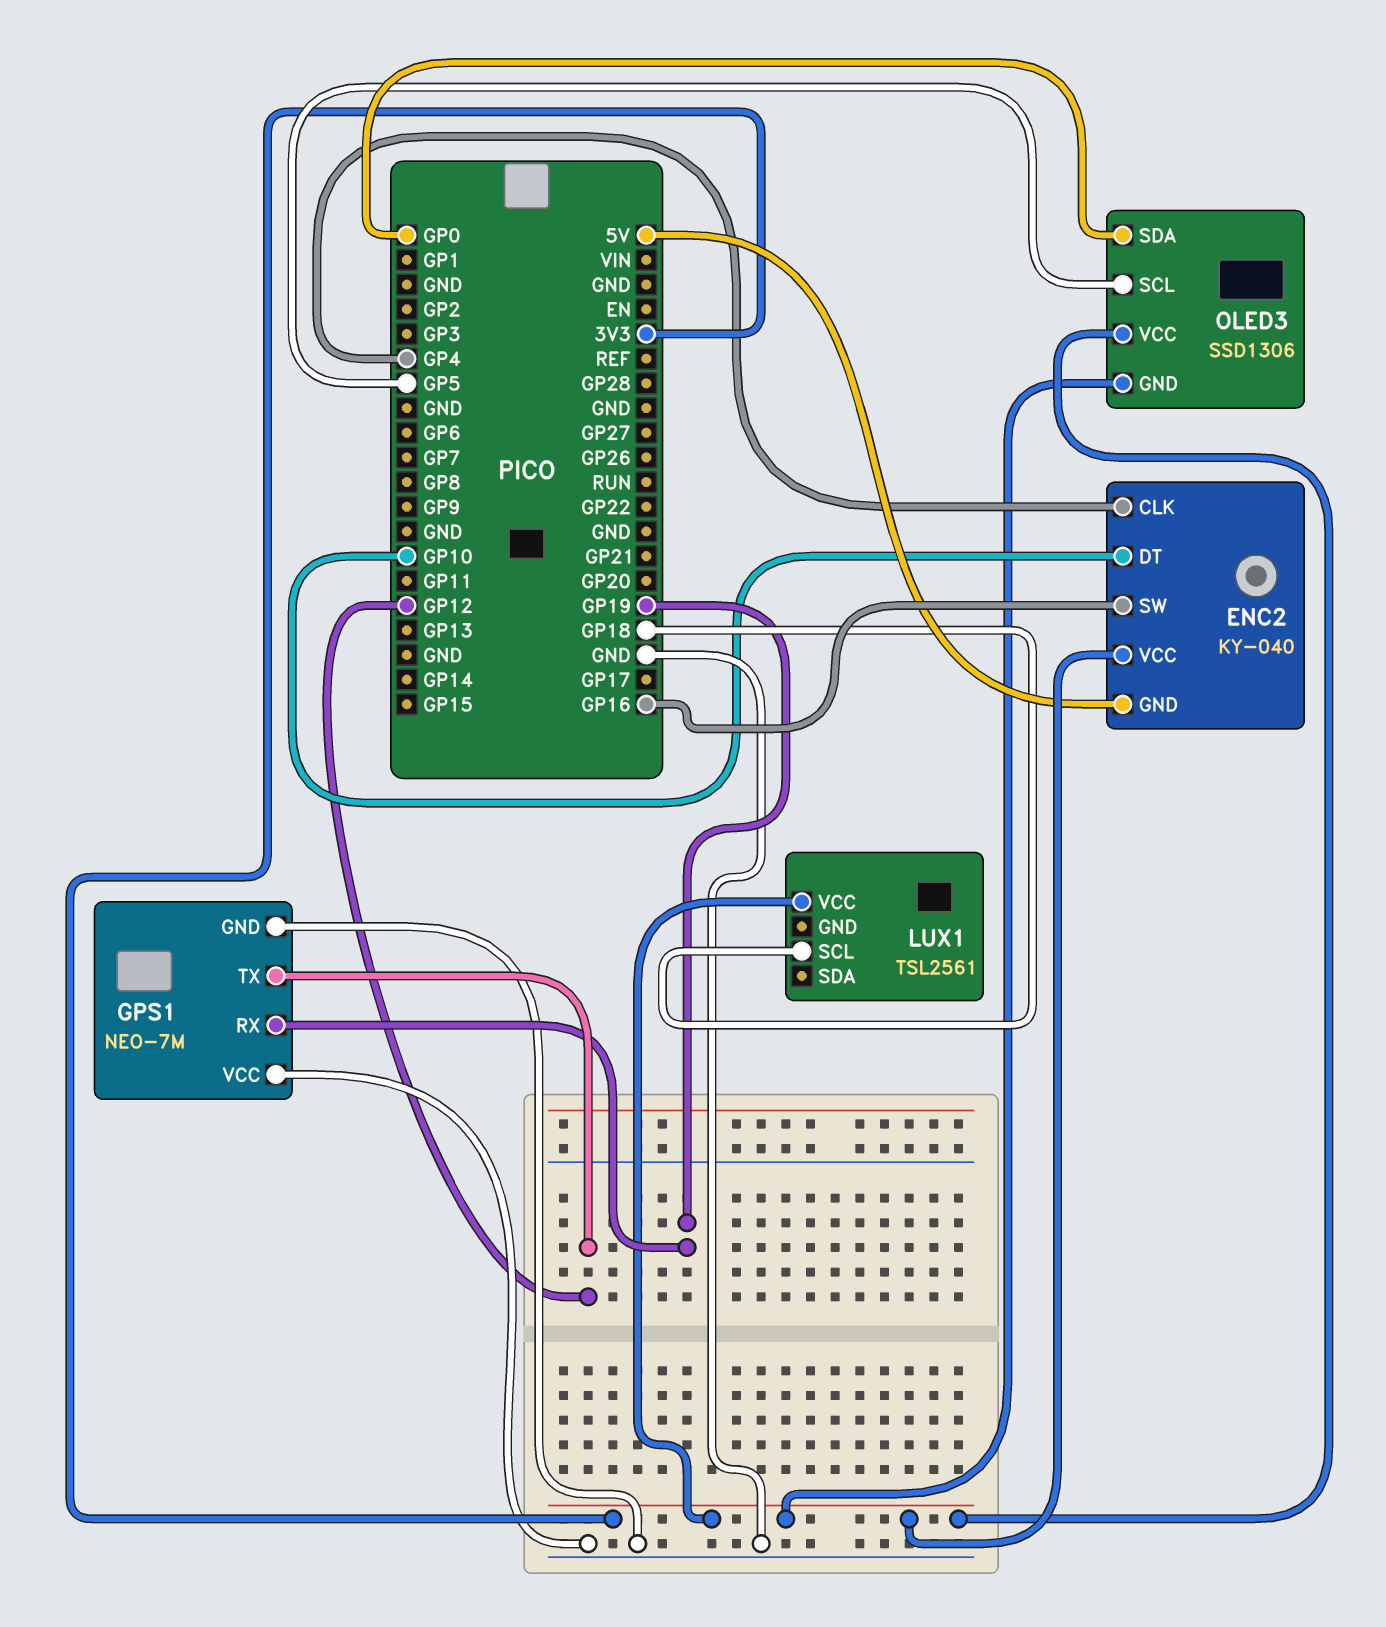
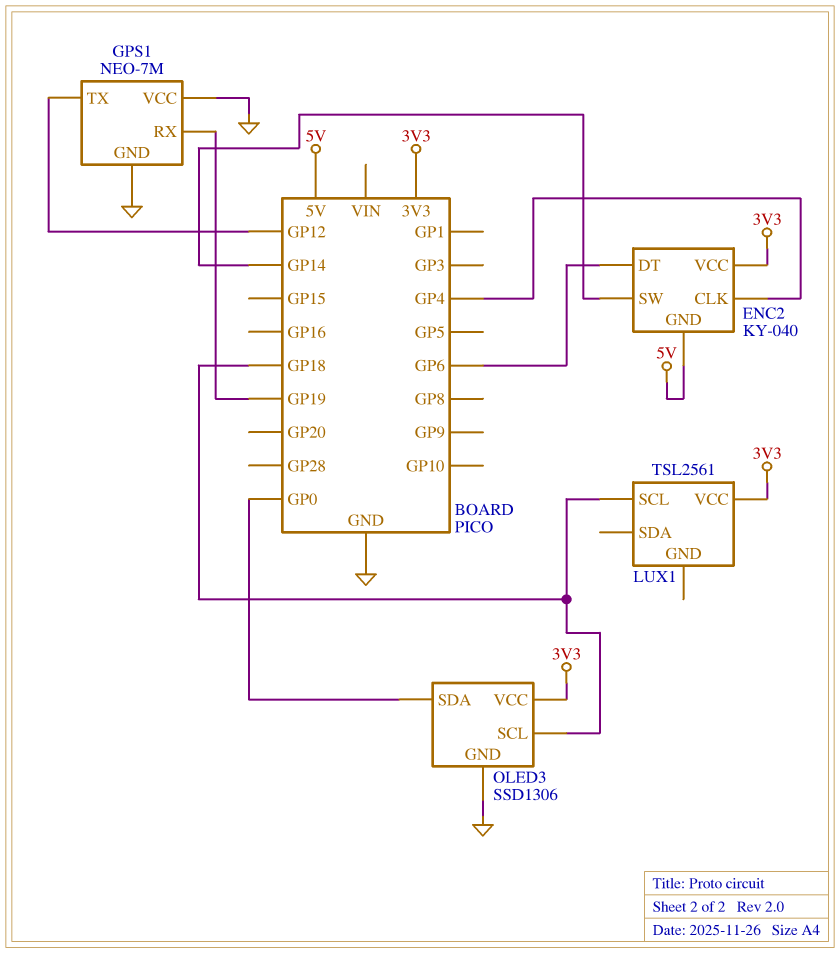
ENC2 pin DT: GP10 -> GP6
ENC2 pin SW: GP16 -> GP14
OLED3 pin GND: 3V3 -> GND
OLED3 pin SCL: GP5 -> GP18

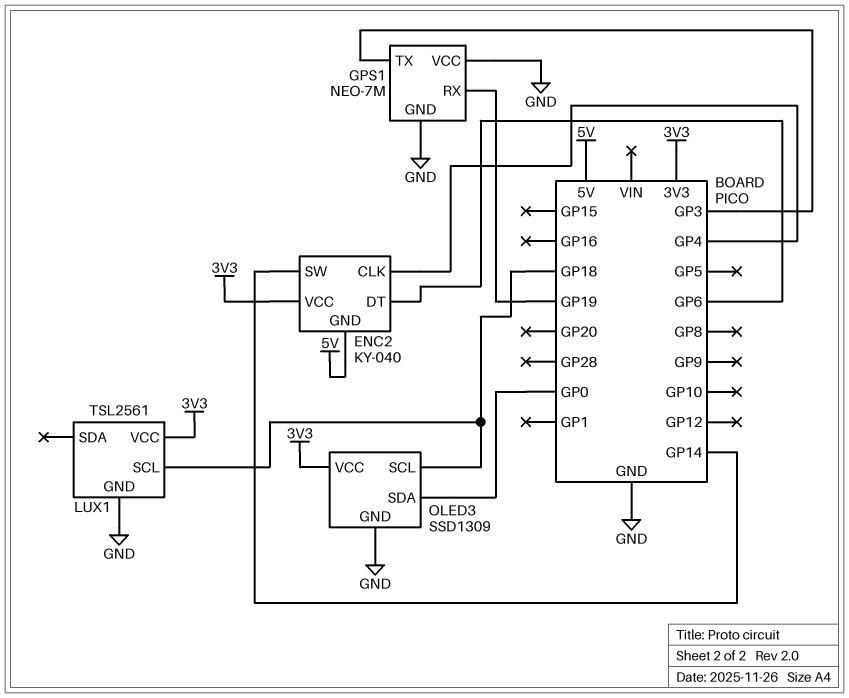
GPS1 pin TX: GP12 -> GP3
LUX1 pin GND: none -> GND
OLED3: SSD1306 -> SSD1309

